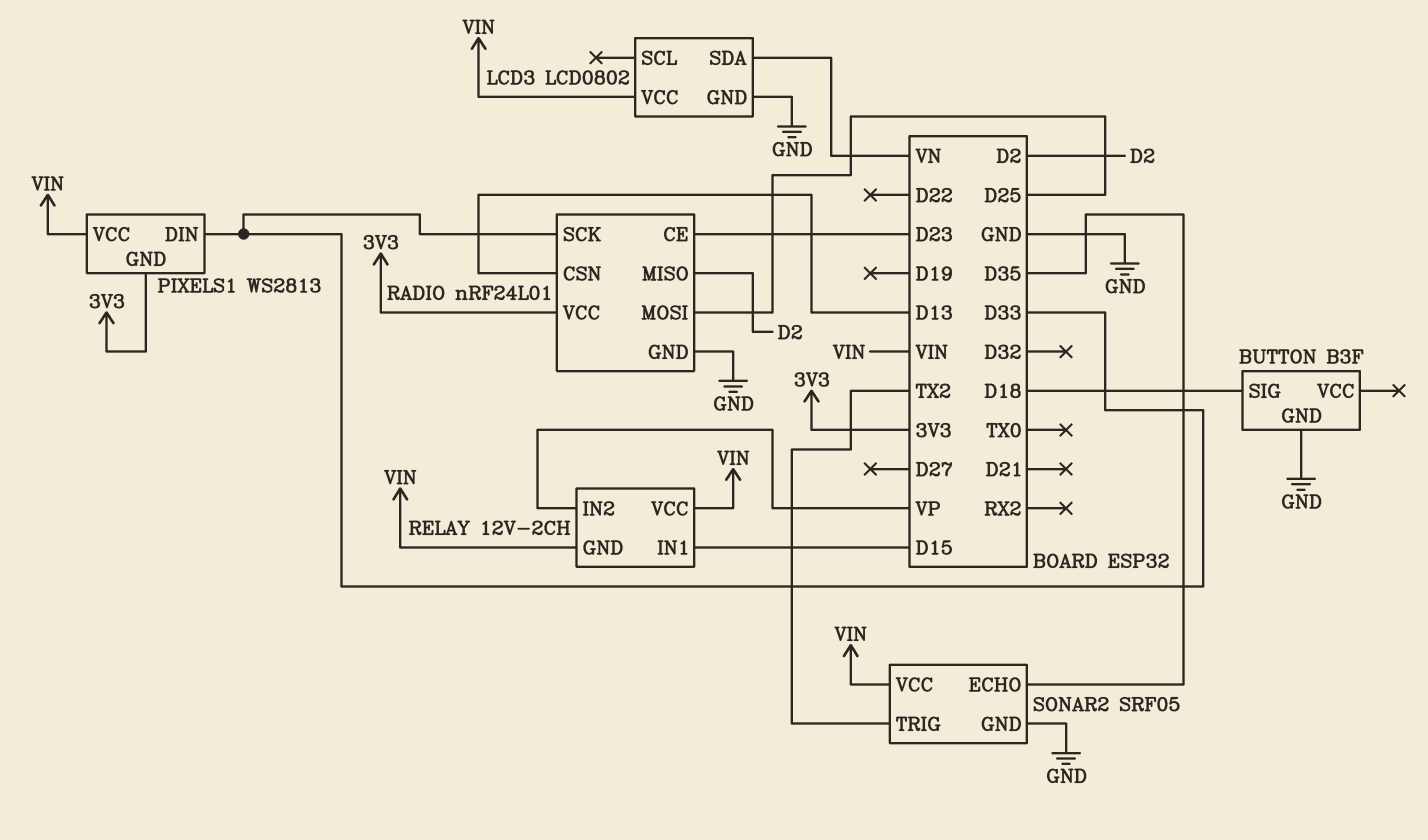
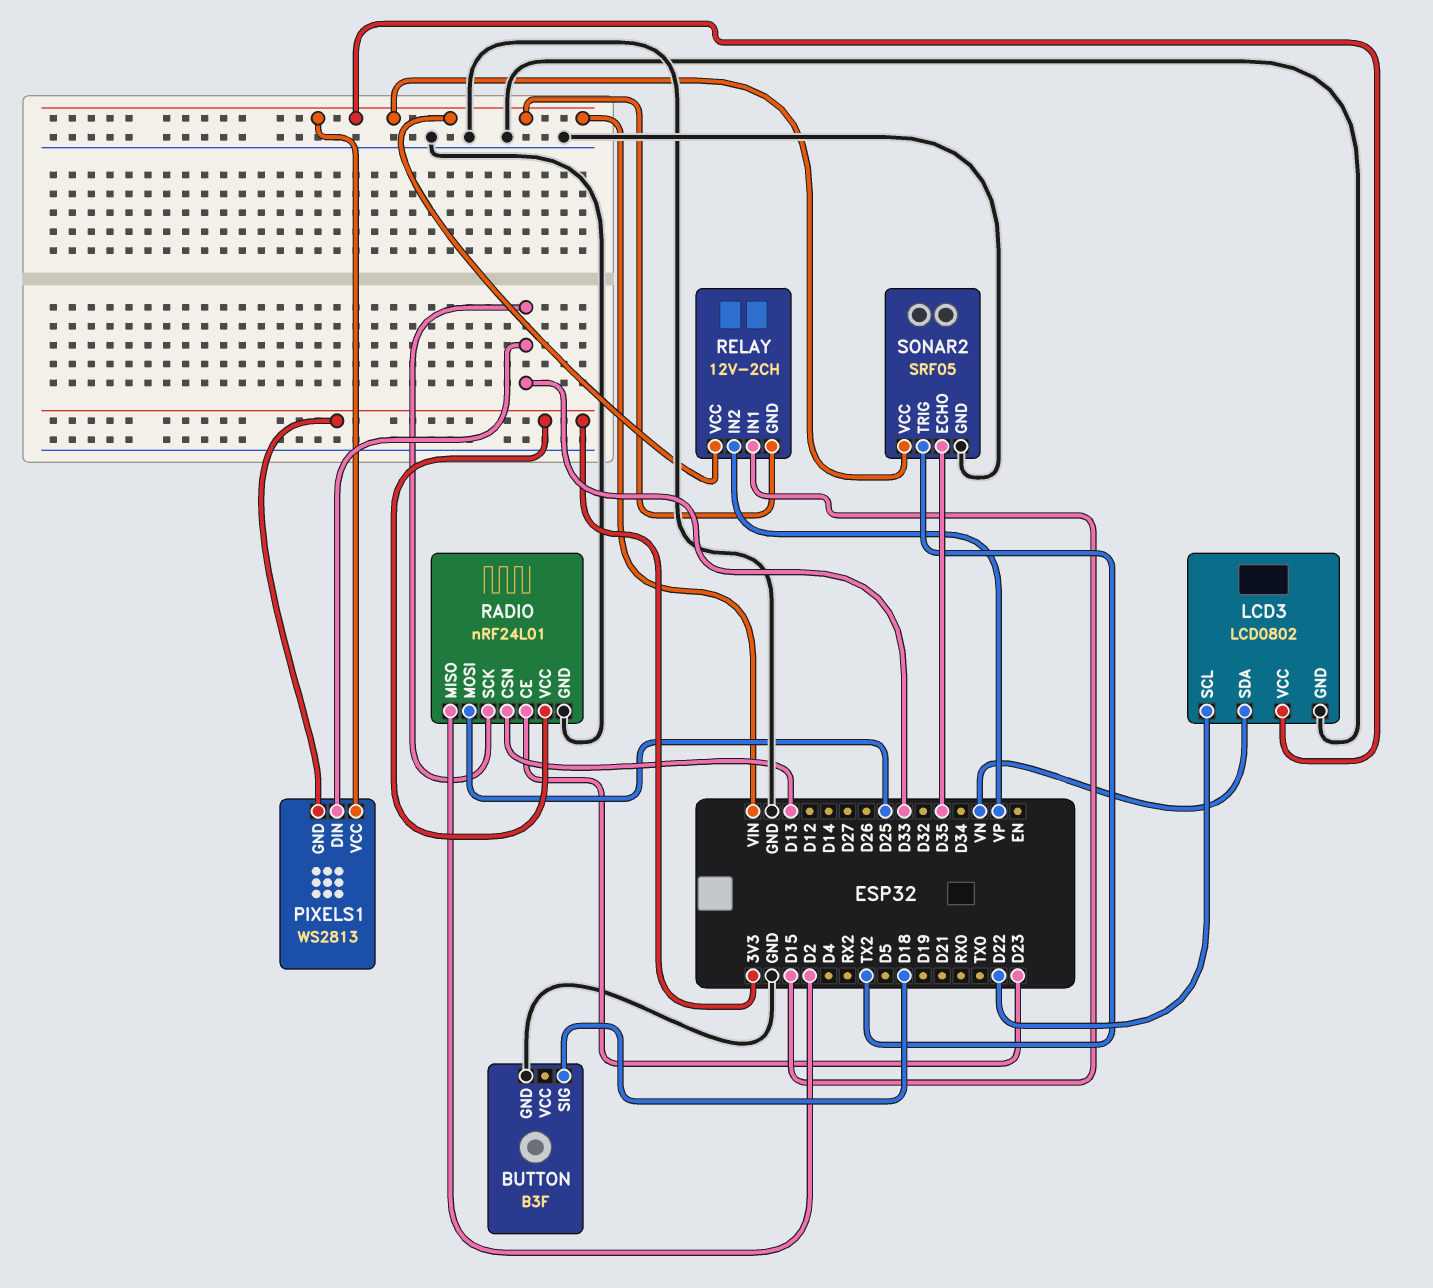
LCD3 pin SCL: none -> D22

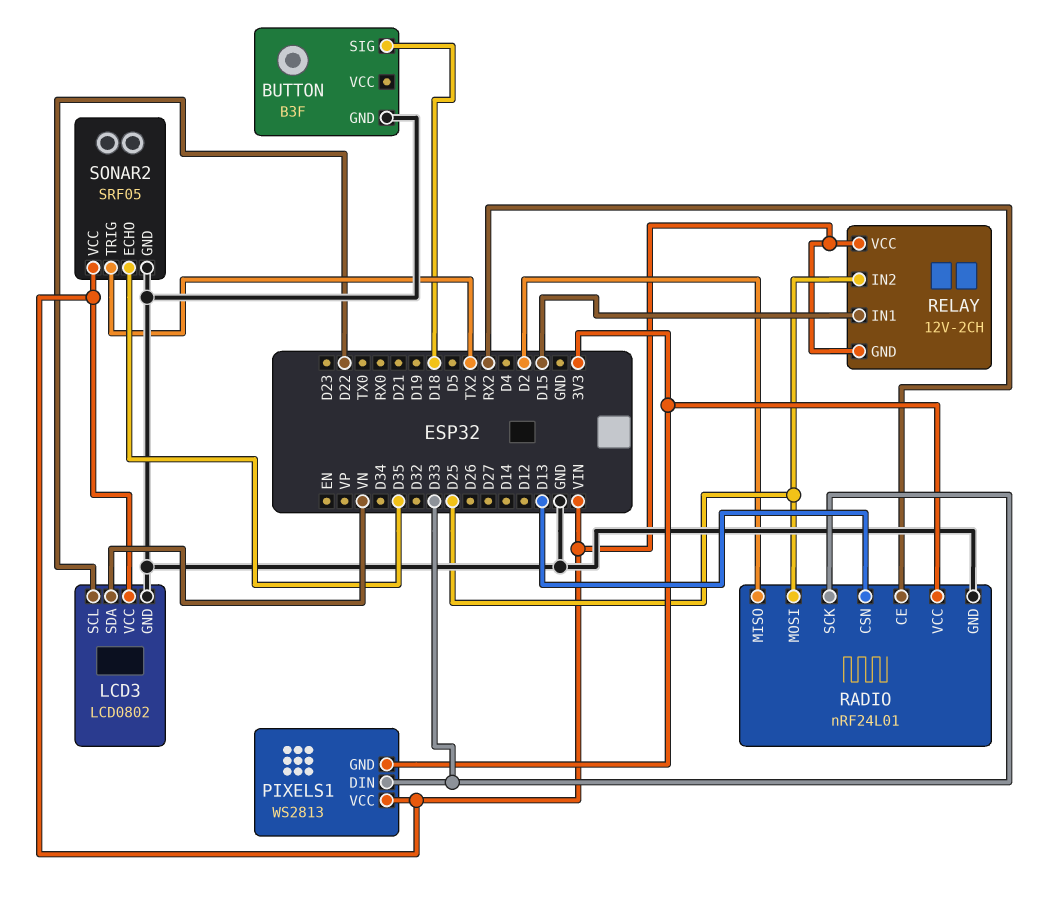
RADIO pin CE: D23 -> RX2
RELAY pin IN2: VP -> D25

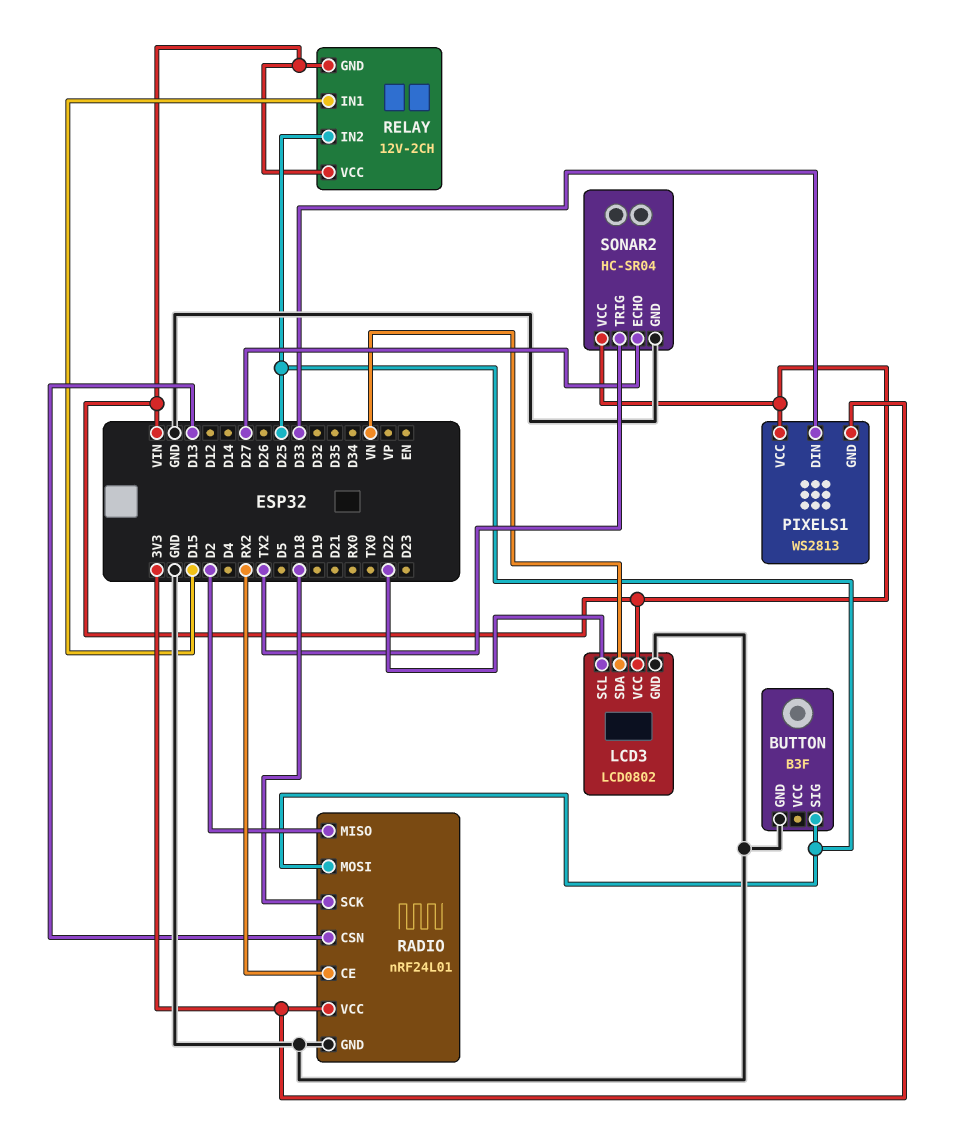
BUTTON pin SIG: D18 -> D25
RADIO pin SCK: D33 -> D18
SONAR2: SRF05 -> HC-SR04
SONAR2 pin ECHO: D35 -> D27

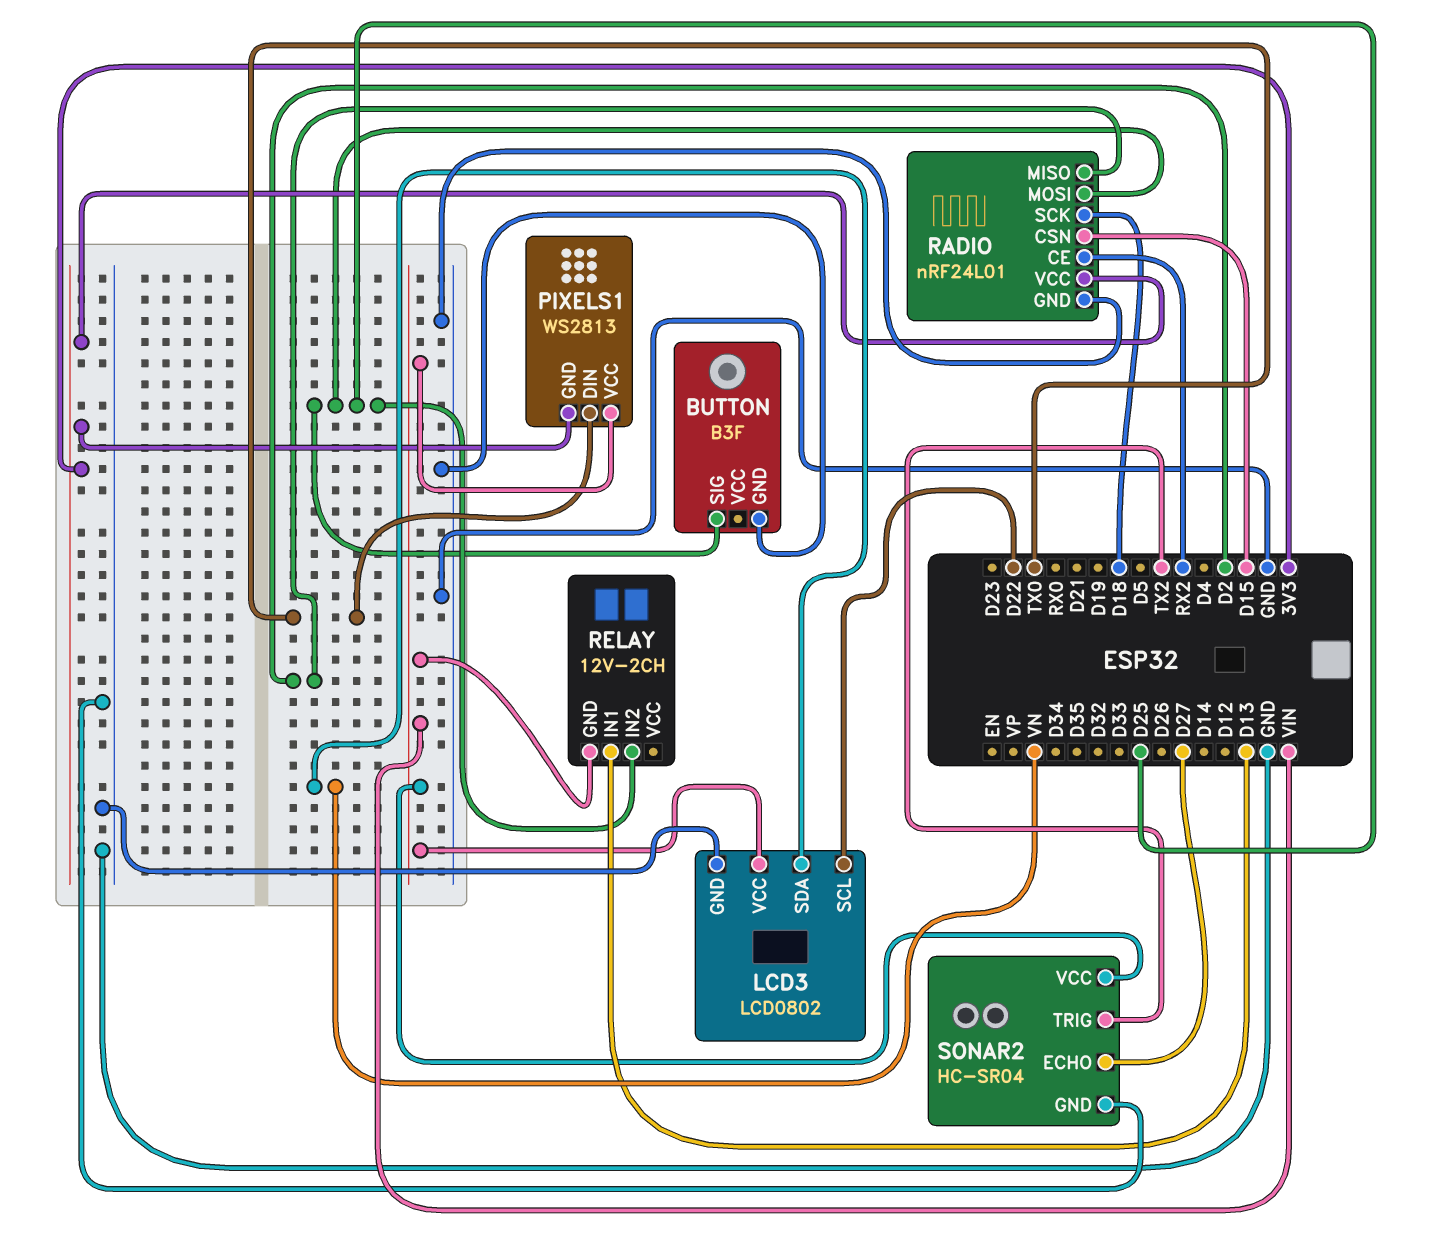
PIXELS1 pin DIN: D33 -> TX0
RADIO pin CSN: D13 -> D15
RELAY pin IN1: D15 -> D13
RELAY pin VCC: VIN -> none

